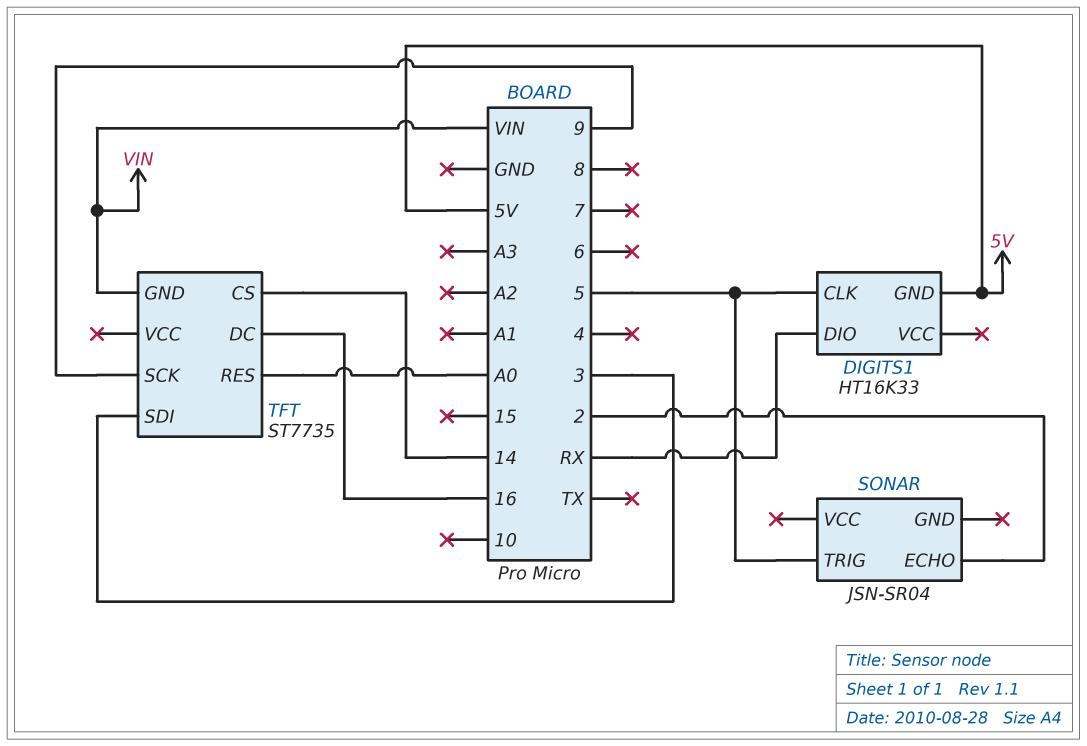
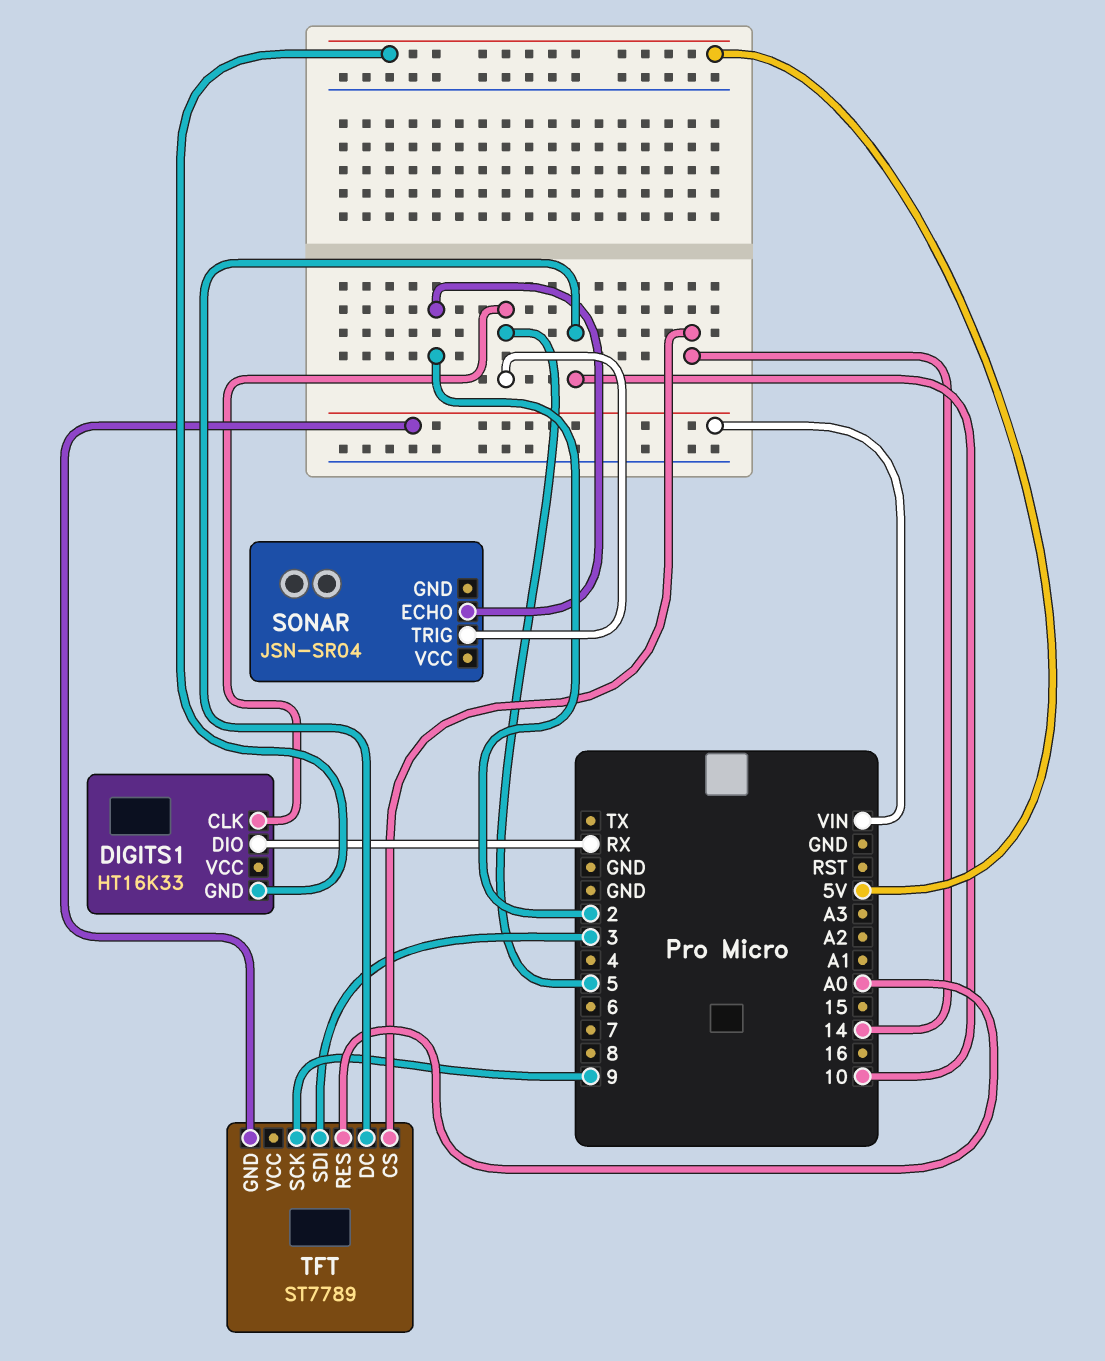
TFT: ST7735 -> ST7789
TFT pin DC: 16 -> 10

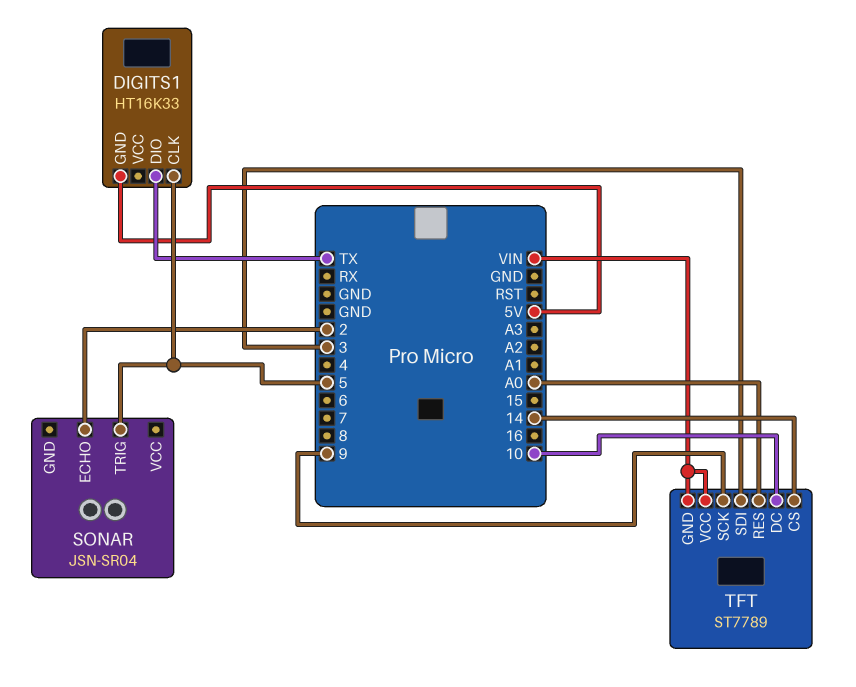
DIGITS1 pin DIO: RX -> TX
TFT pin VCC: none -> VIN

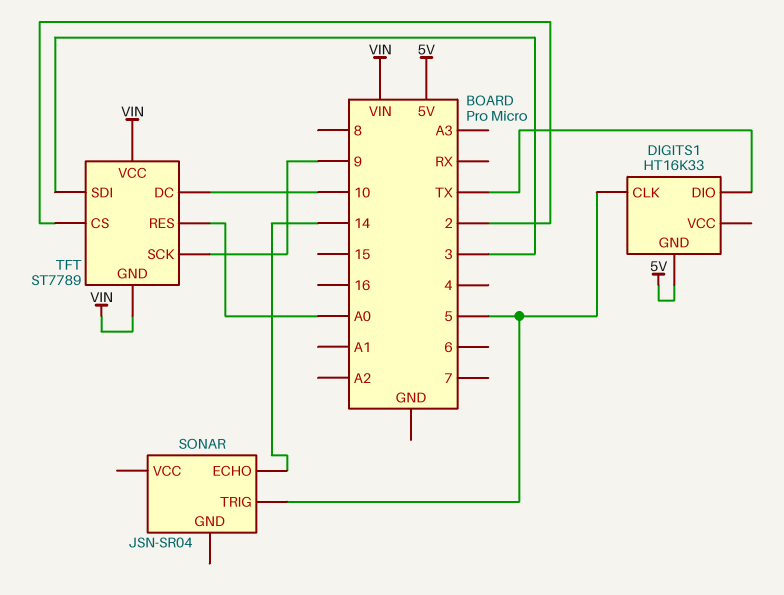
SONAR pin ECHO: 2 -> 14
TFT pin CS: 14 -> 2

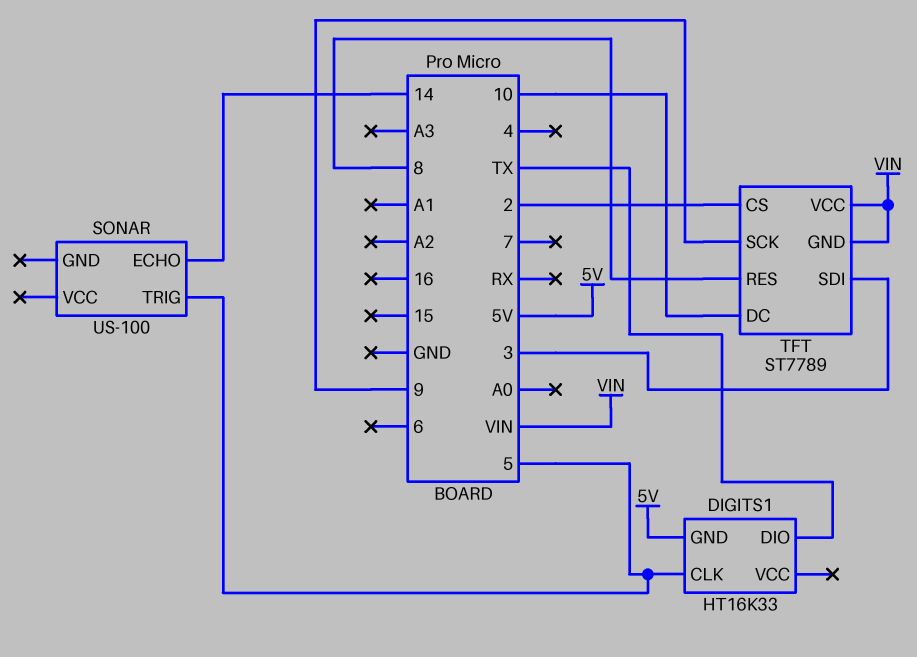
SONAR: JSN-SR04 -> US-100
TFT pin RES: A0 -> 8

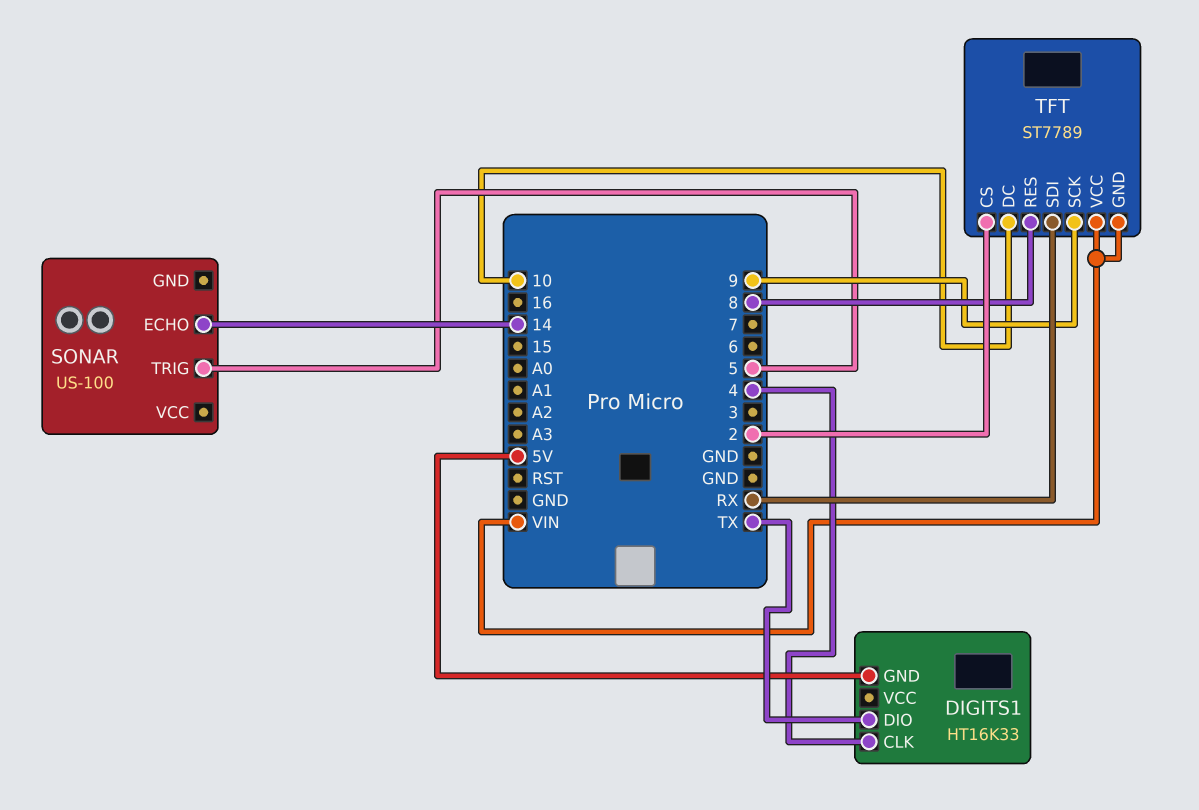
DIGITS1 pin CLK: 5 -> 4
TFT pin SDI: 3 -> RX

